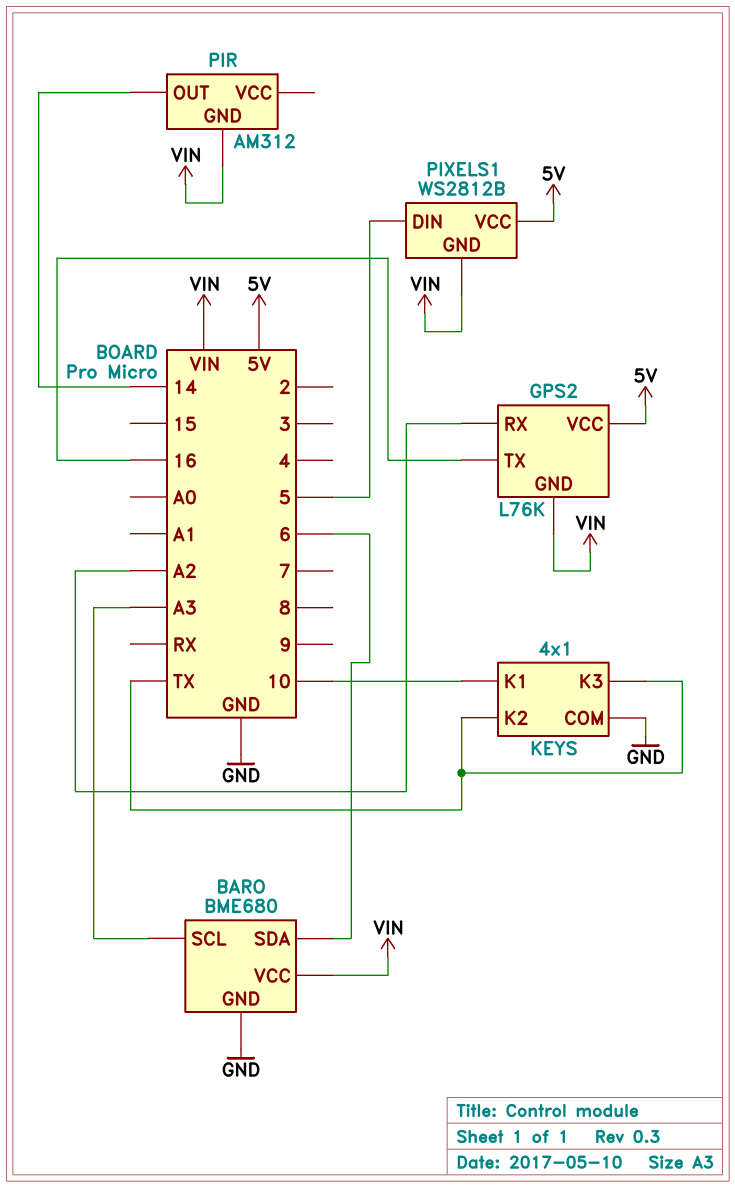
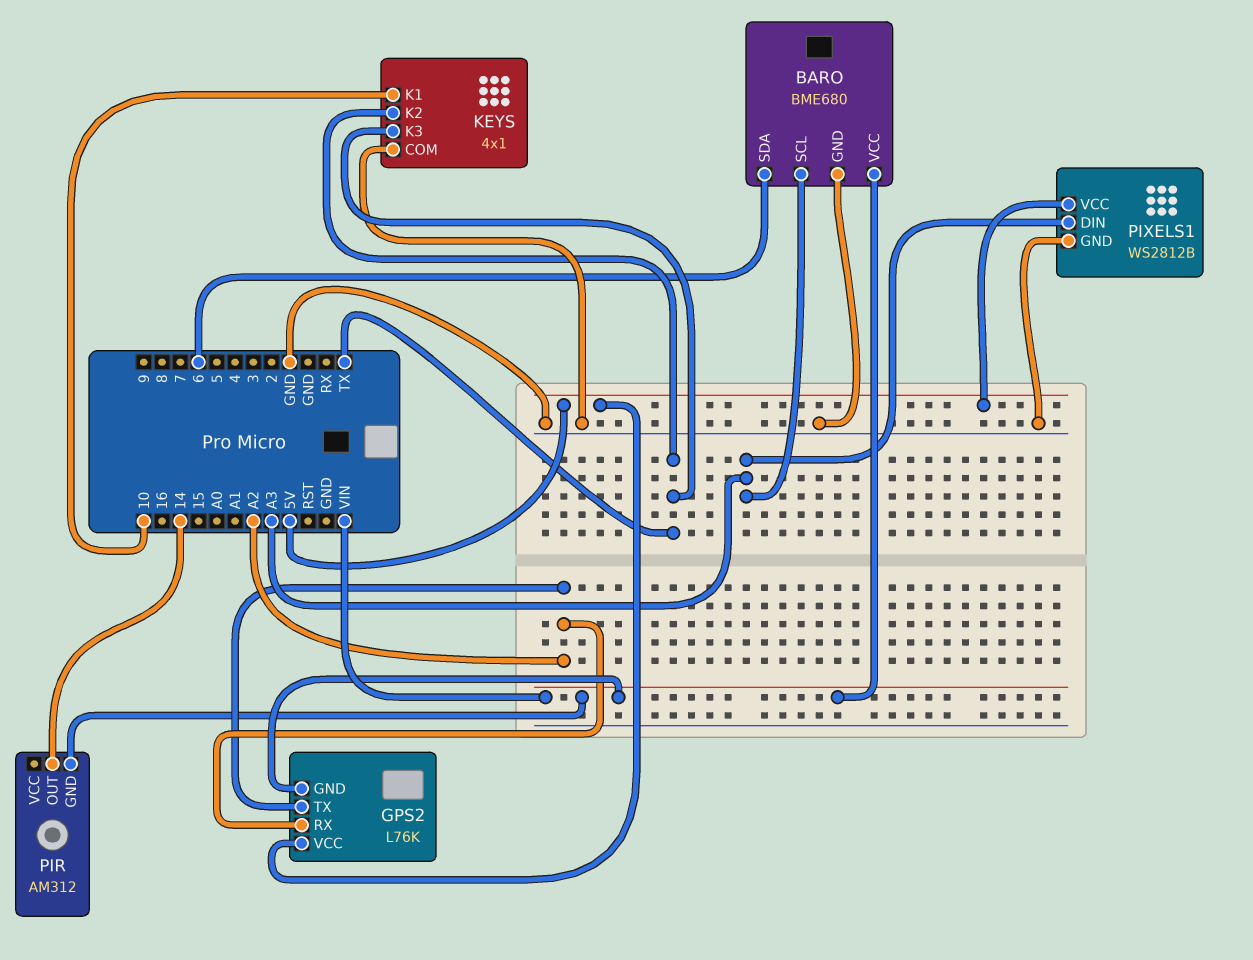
GPS2 pin TX: 16 -> A2
PIXELS1 pin DIN: 5 -> A3
PIXELS1 pin GND: VIN -> GND

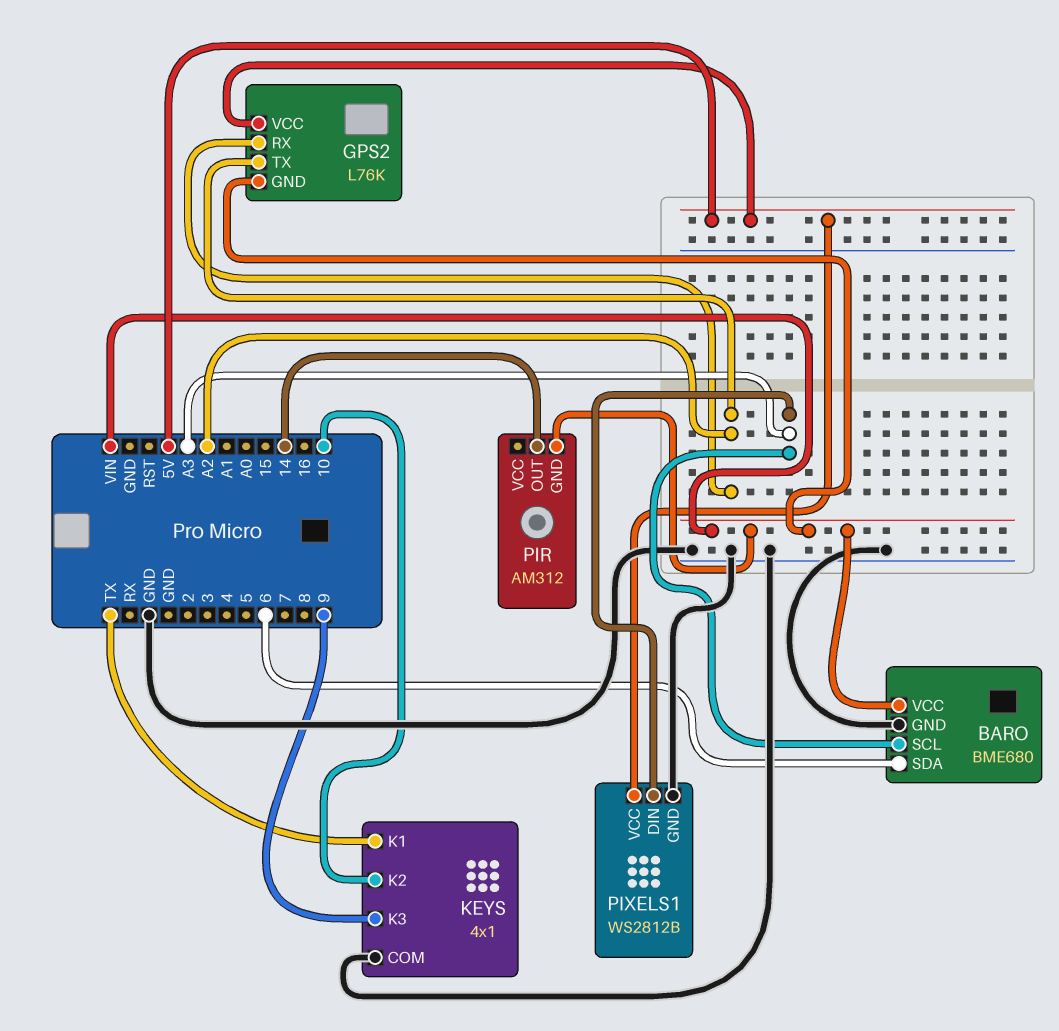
KEYS pin K1: 10 -> TX
KEYS pin K2: TX -> 10
KEYS pin K3: TX -> 9

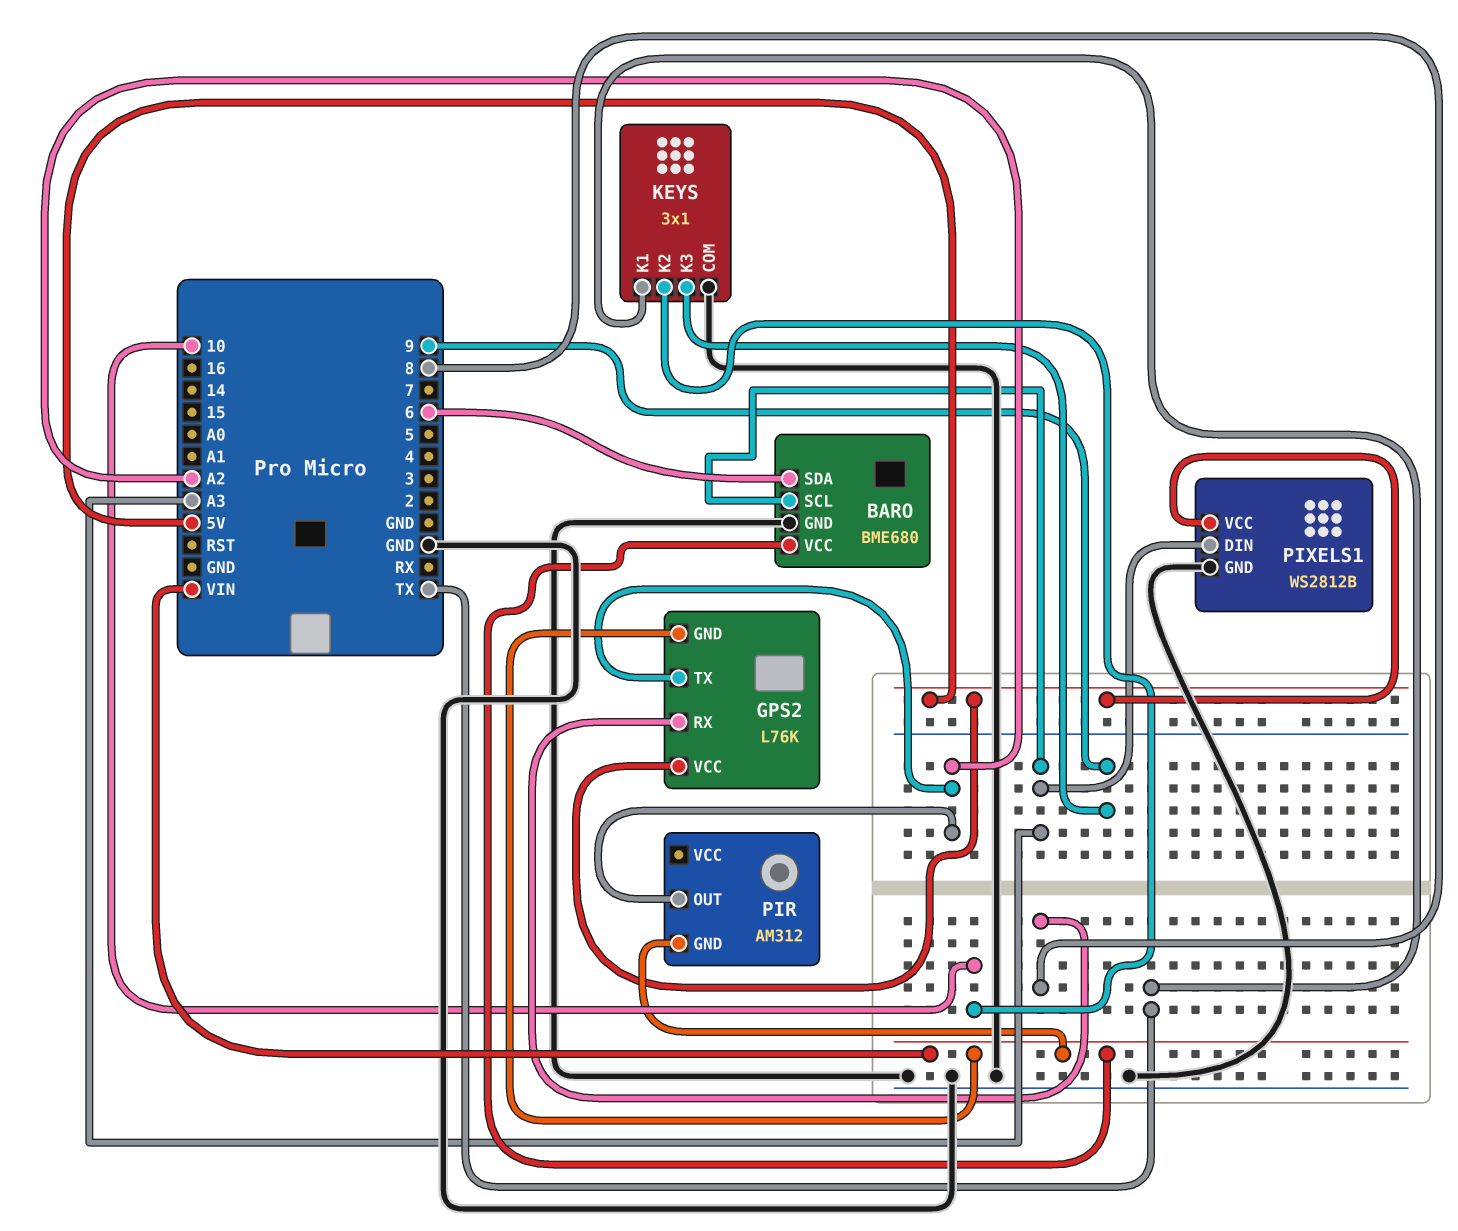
GPS2 pin RX: A2 -> 8
KEYS: 4x1 -> 3x1
PIR pin OUT: 14 -> A2

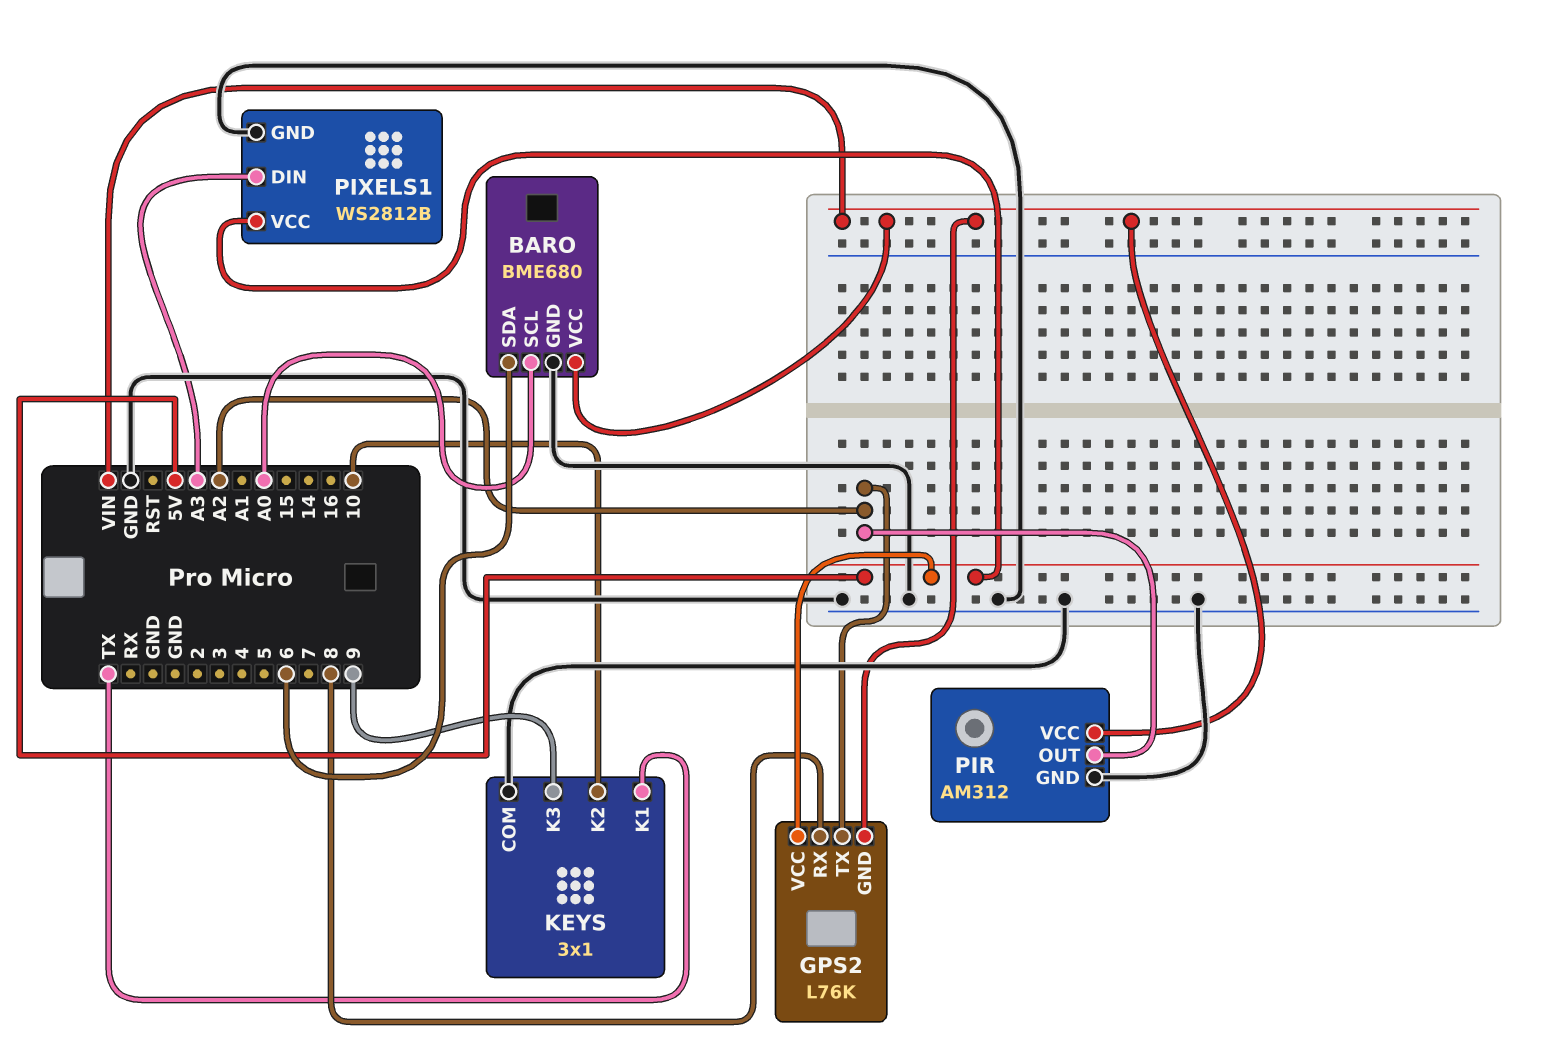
BARO pin SCL: A3 -> A0
PIR pin GND: VIN -> GND
PIR pin VCC: none -> VIN

